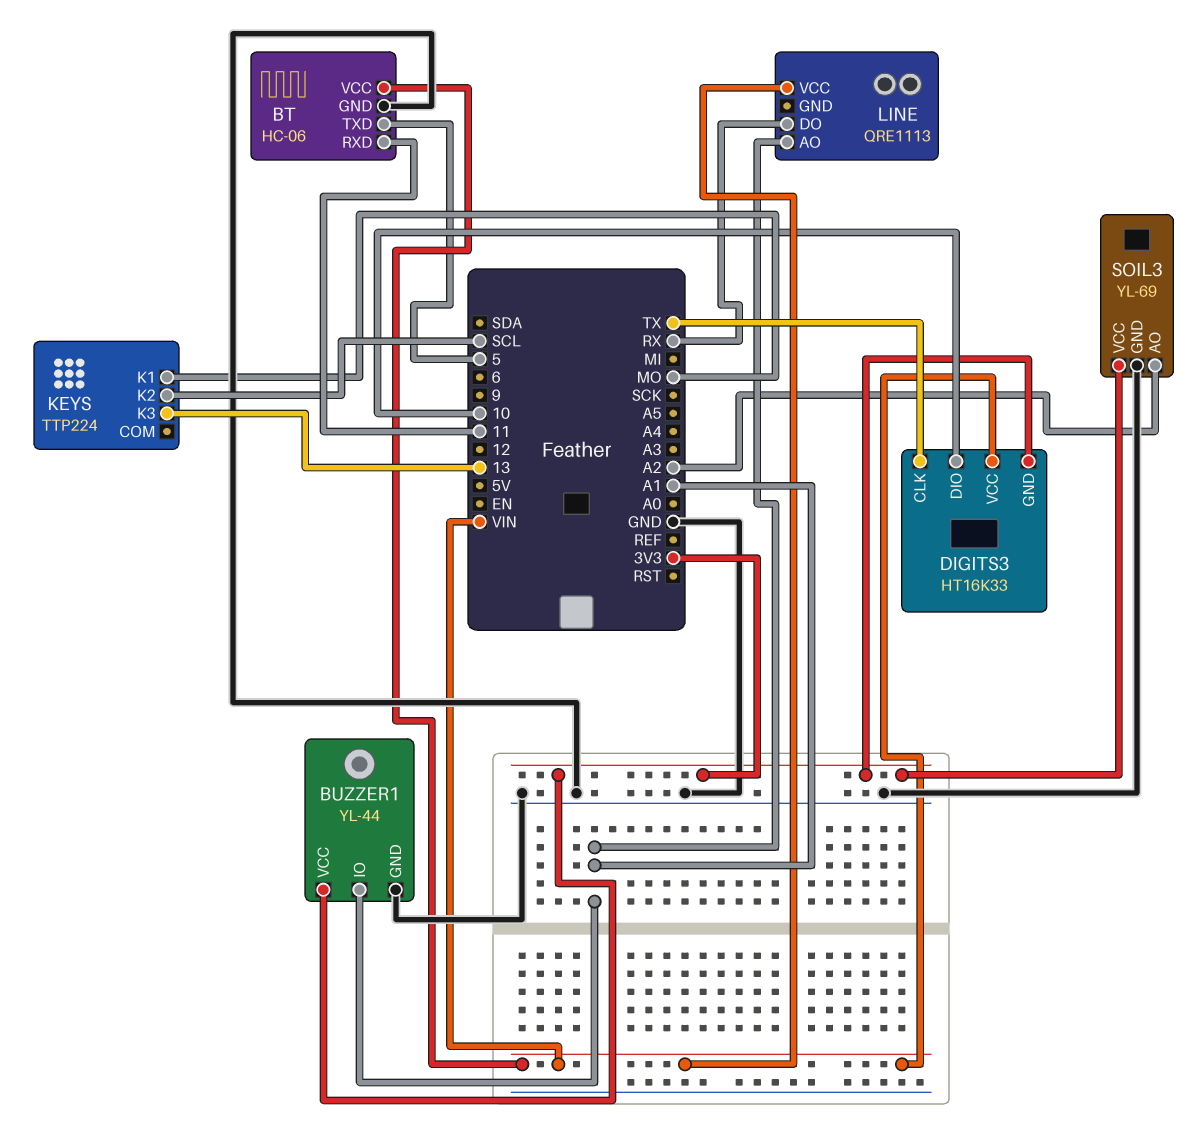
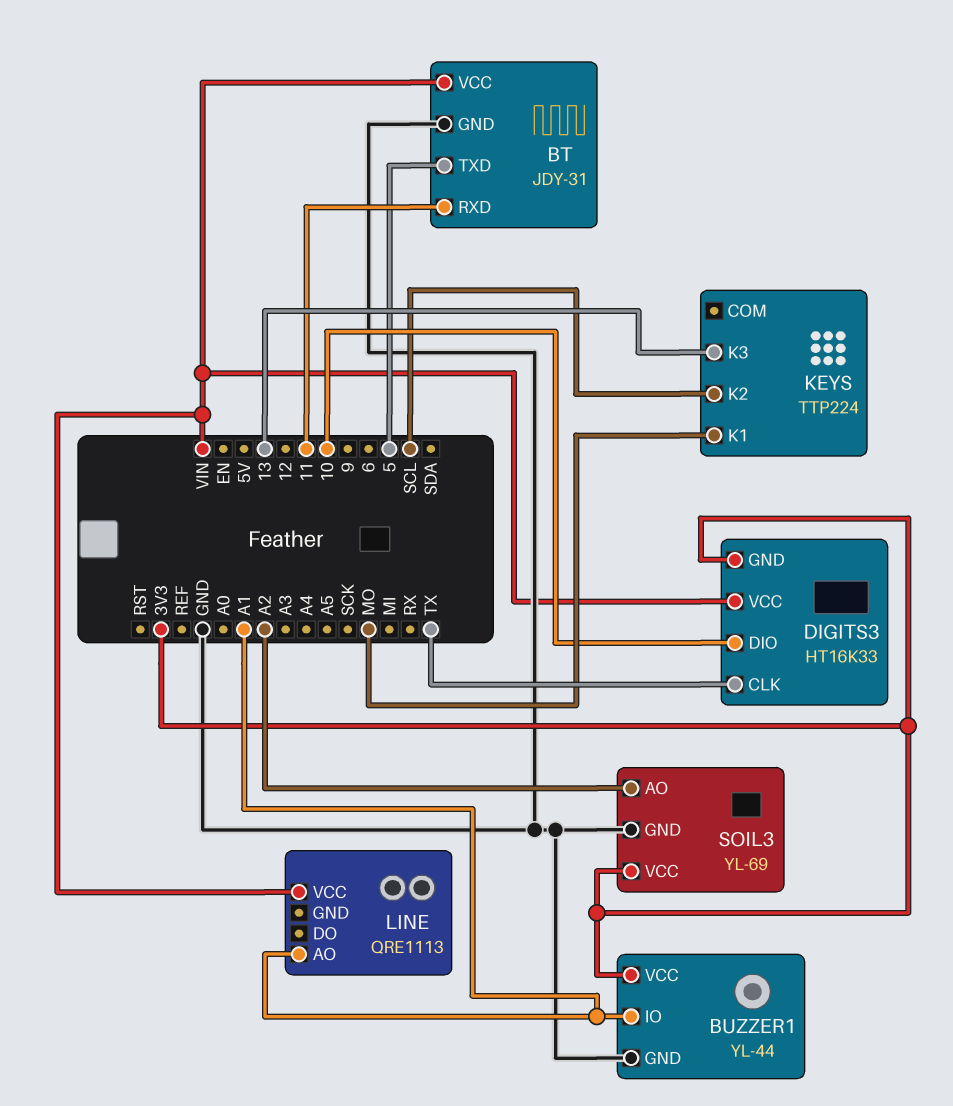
BT: HC-06 -> JDY-31
LINE pin DO: RX -> none

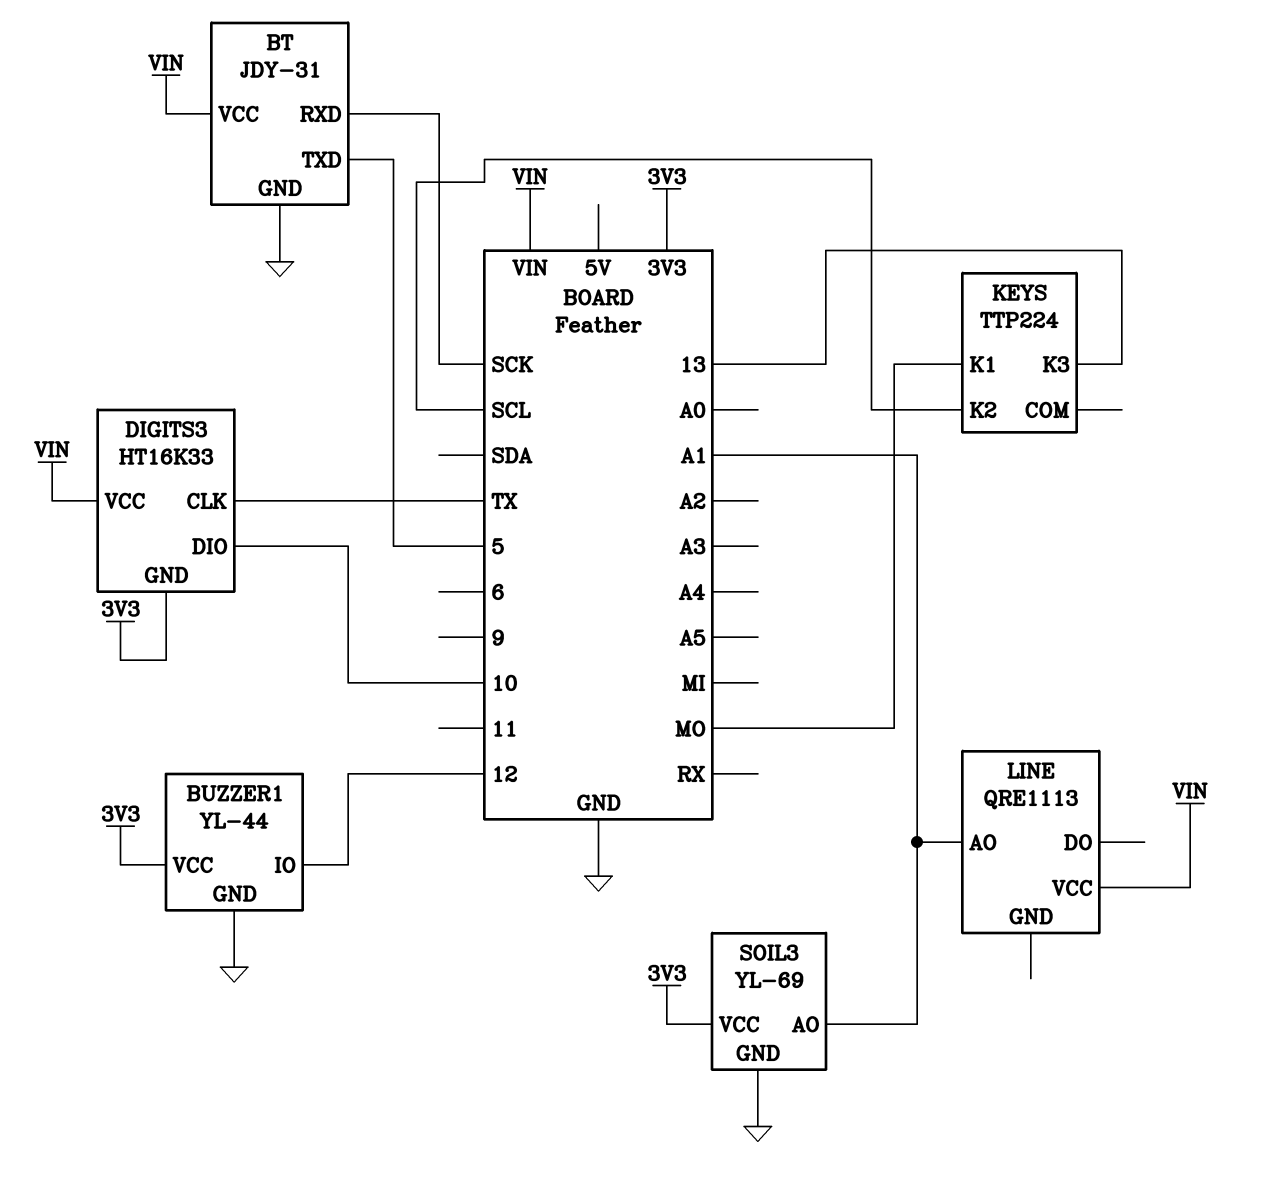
BT pin RXD: 11 -> SCK
BUZZER1 pin IO: A1 -> 12
SOIL3 pin AO: A2 -> A1

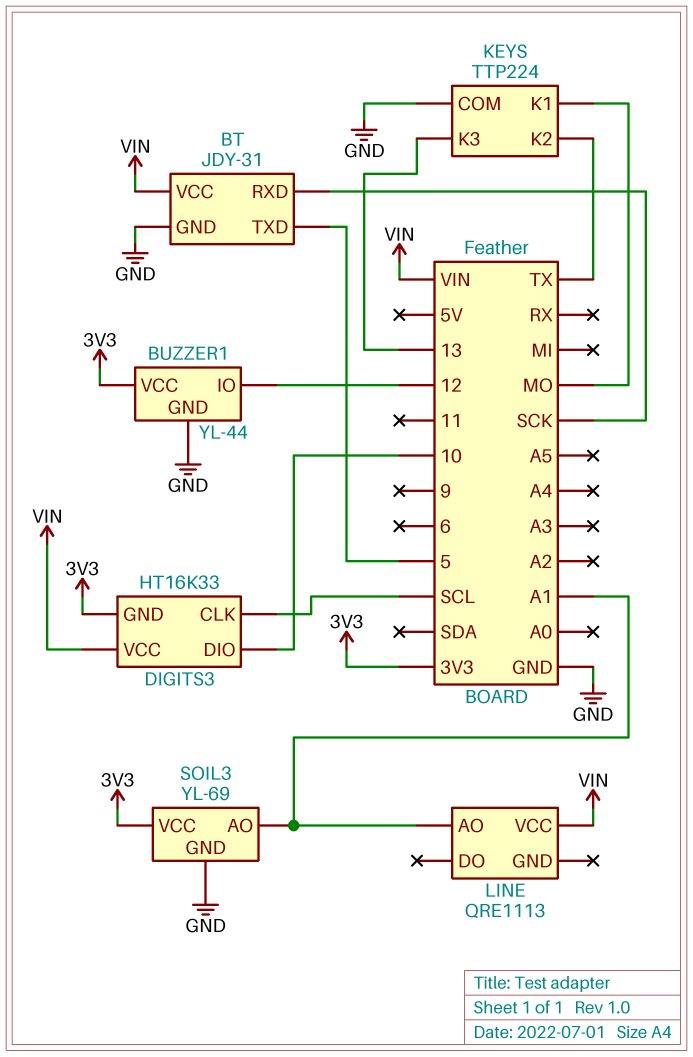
DIGITS3 pin CLK: TX -> SCL
KEYS pin COM: none -> GND
KEYS pin K2: SCL -> TX

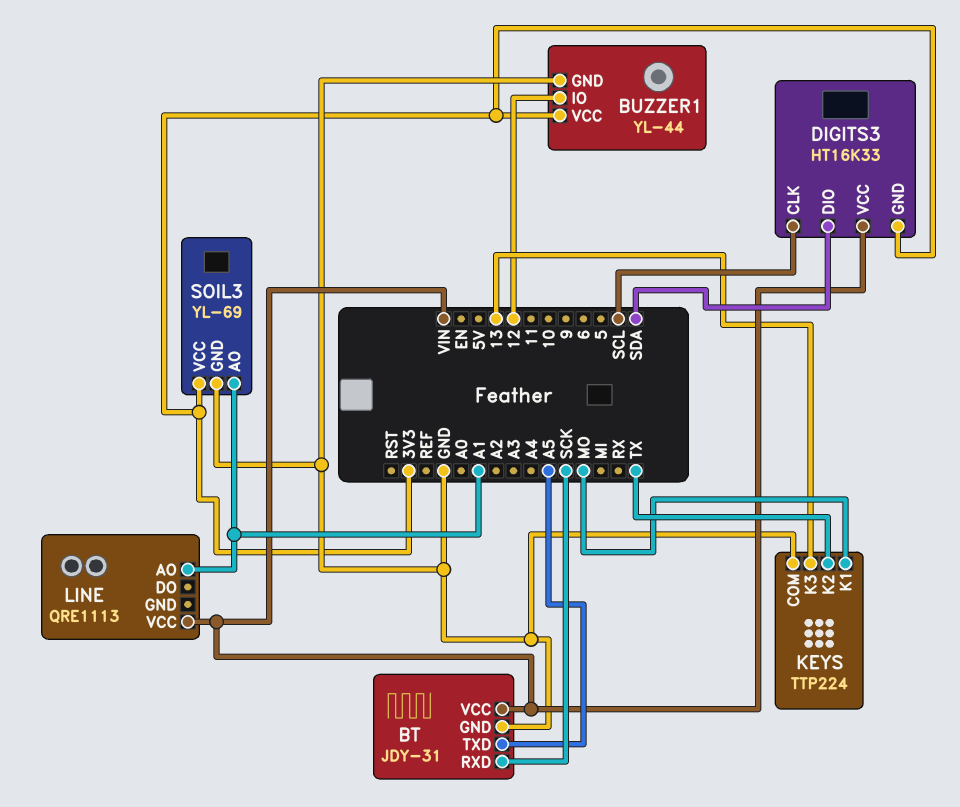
BT pin TXD: 5 -> A5
DIGITS3 pin DIO: 10 -> SDA

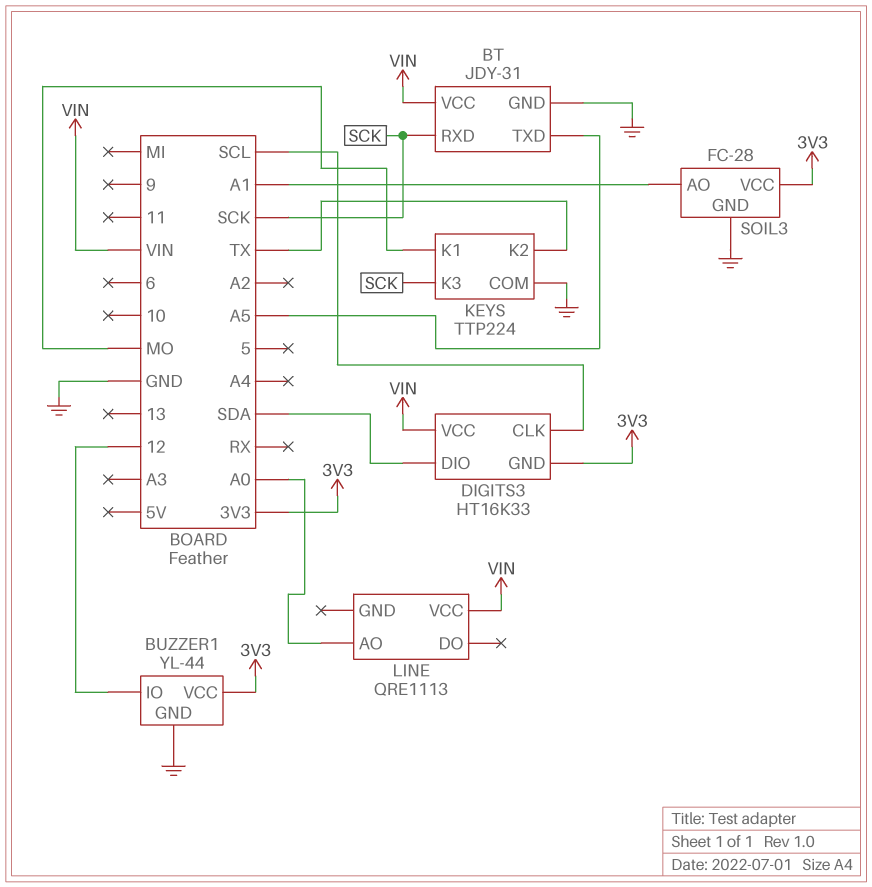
KEYS pin K3: 13 -> SCK
LINE pin AO: A1 -> A0
SOIL3: YL-69 -> FC-28

